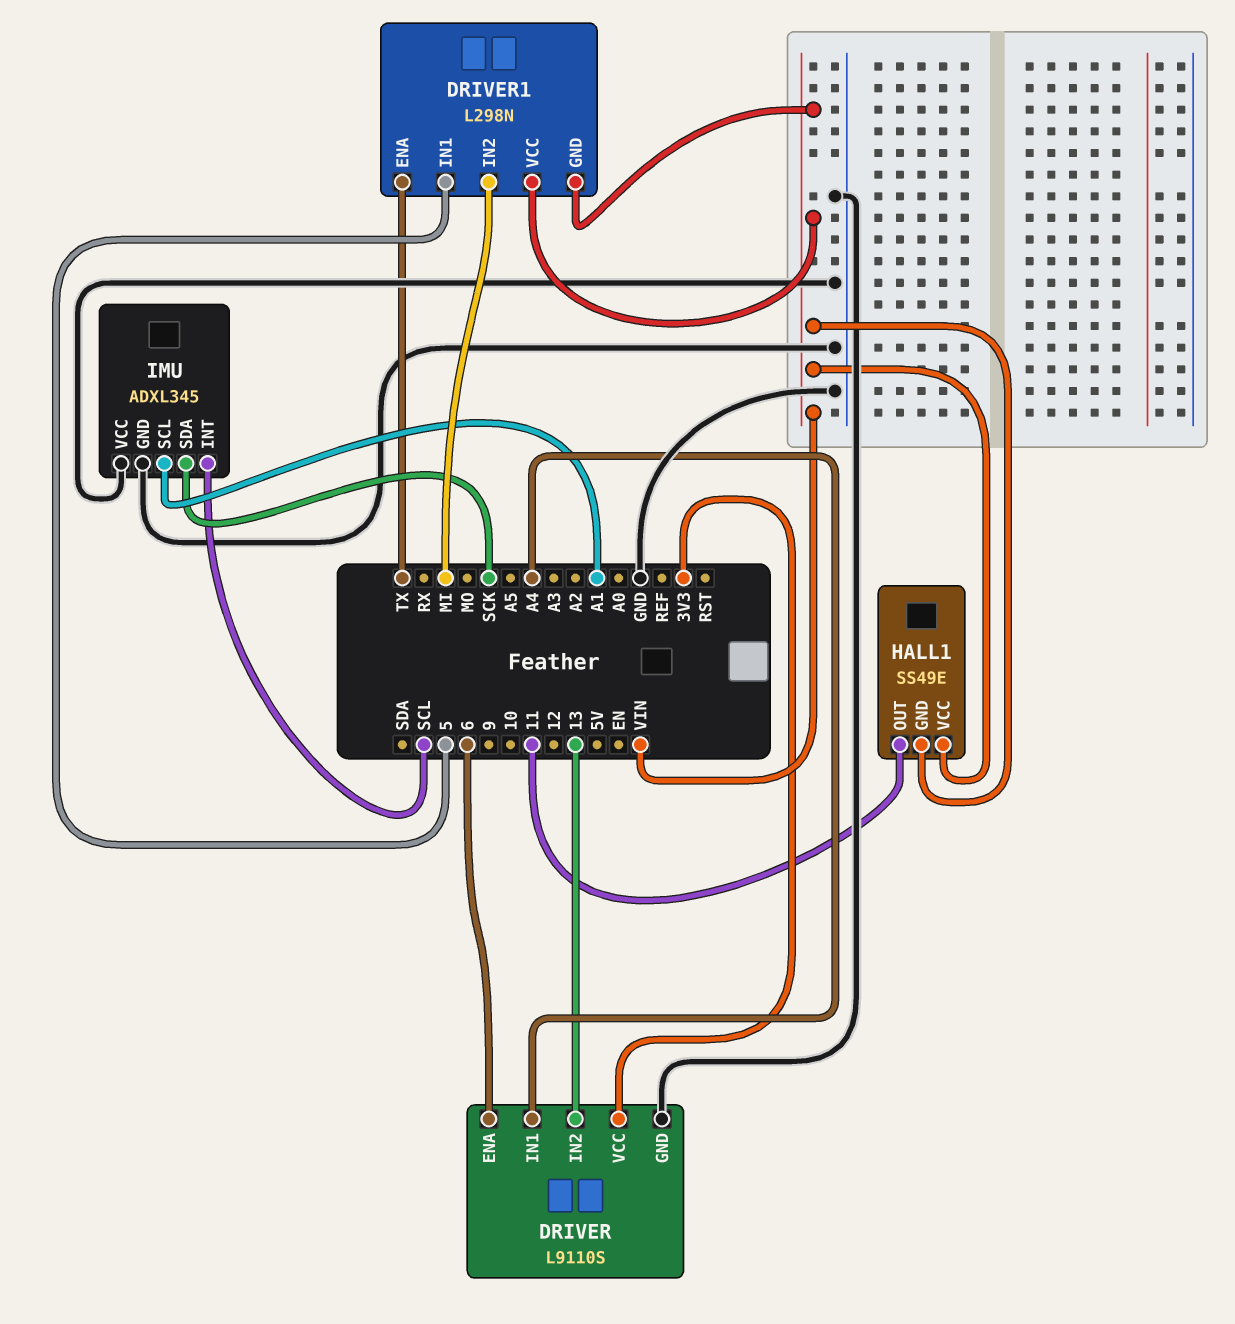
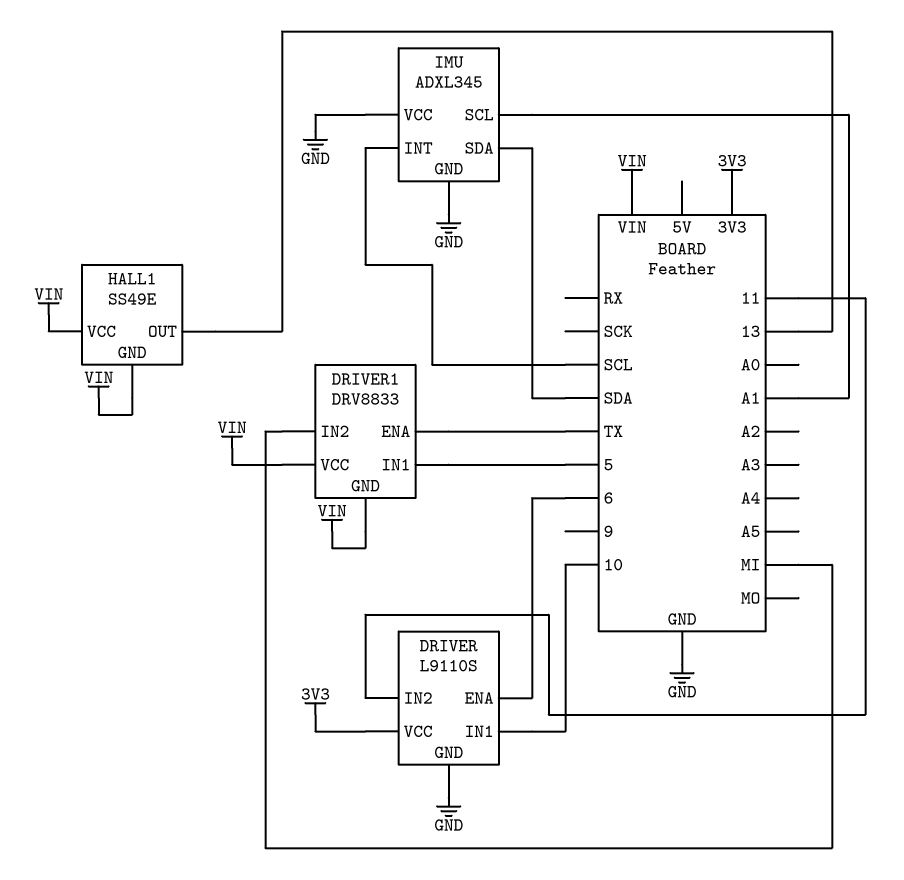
DRIVER pin IN1: A4 -> 10
DRIVER pin IN2: 13 -> 11
DRIVER1: L298N -> DRV8833
HALL1 pin OUT: 11 -> 13
IMU pin SDA: SCK -> SDA

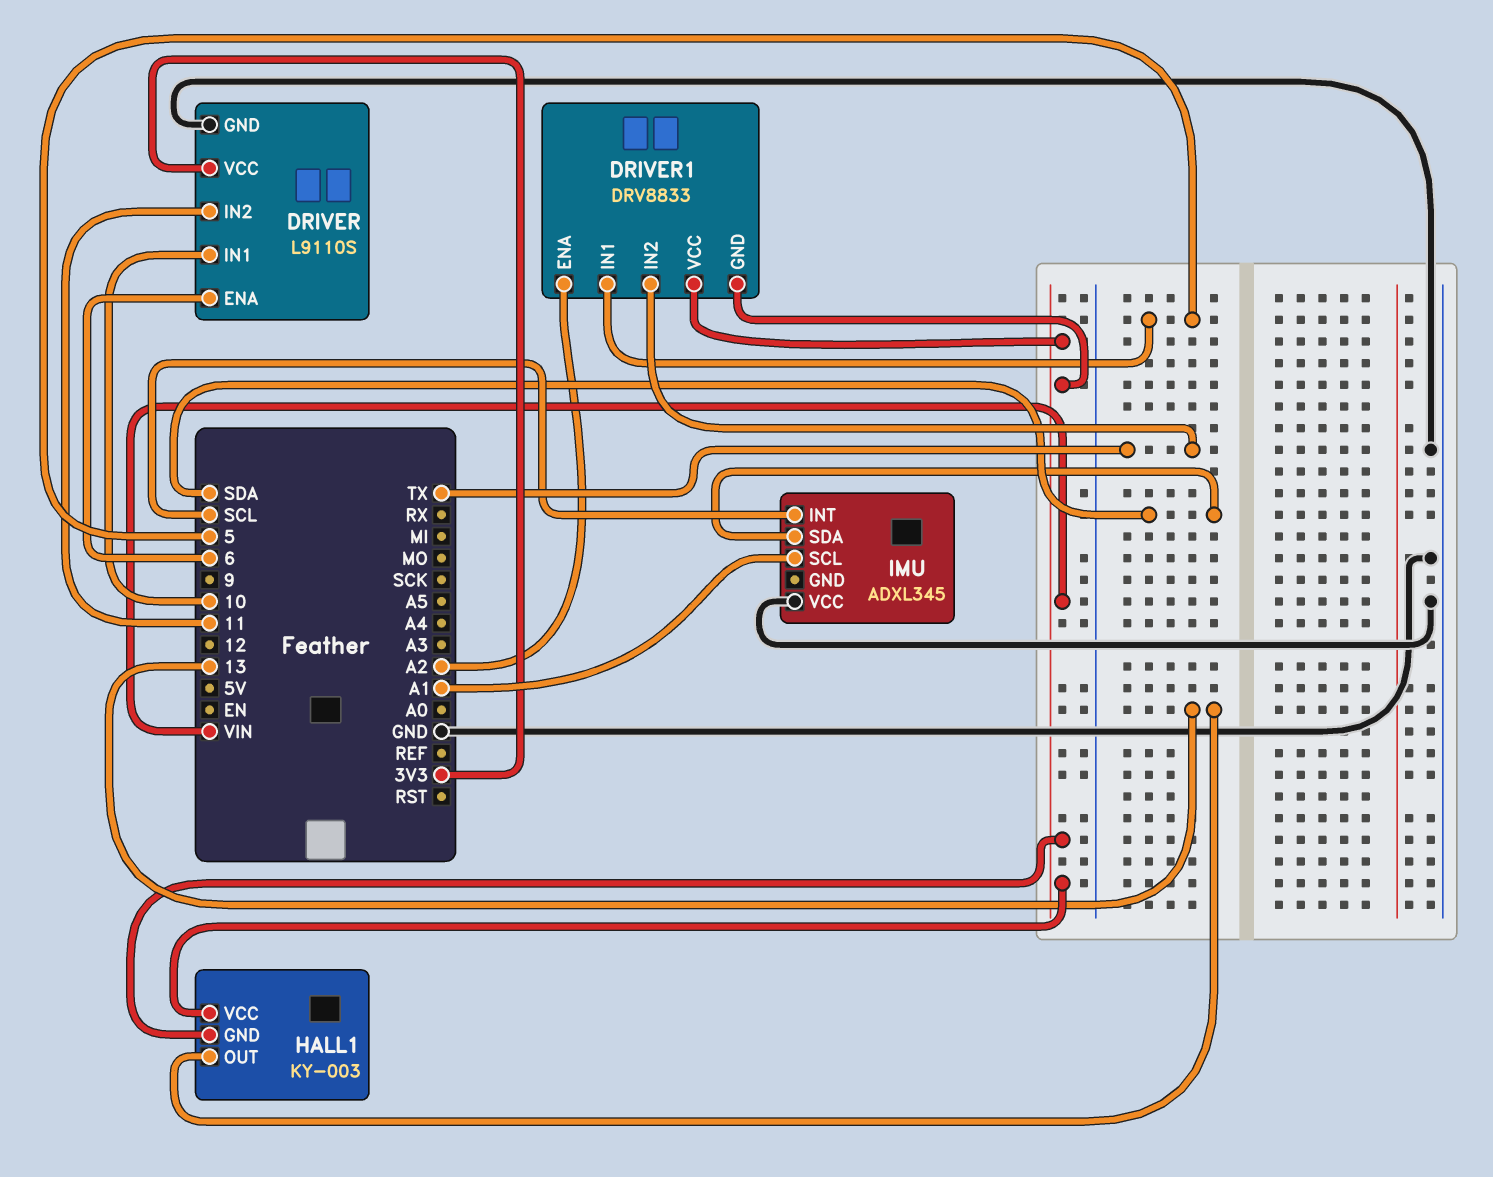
DRIVER1 pin ENA: TX -> A2
DRIVER1 pin IN2: MI -> TX
HALL1: SS49E -> KY-003
IMU pin GND: GND -> none

